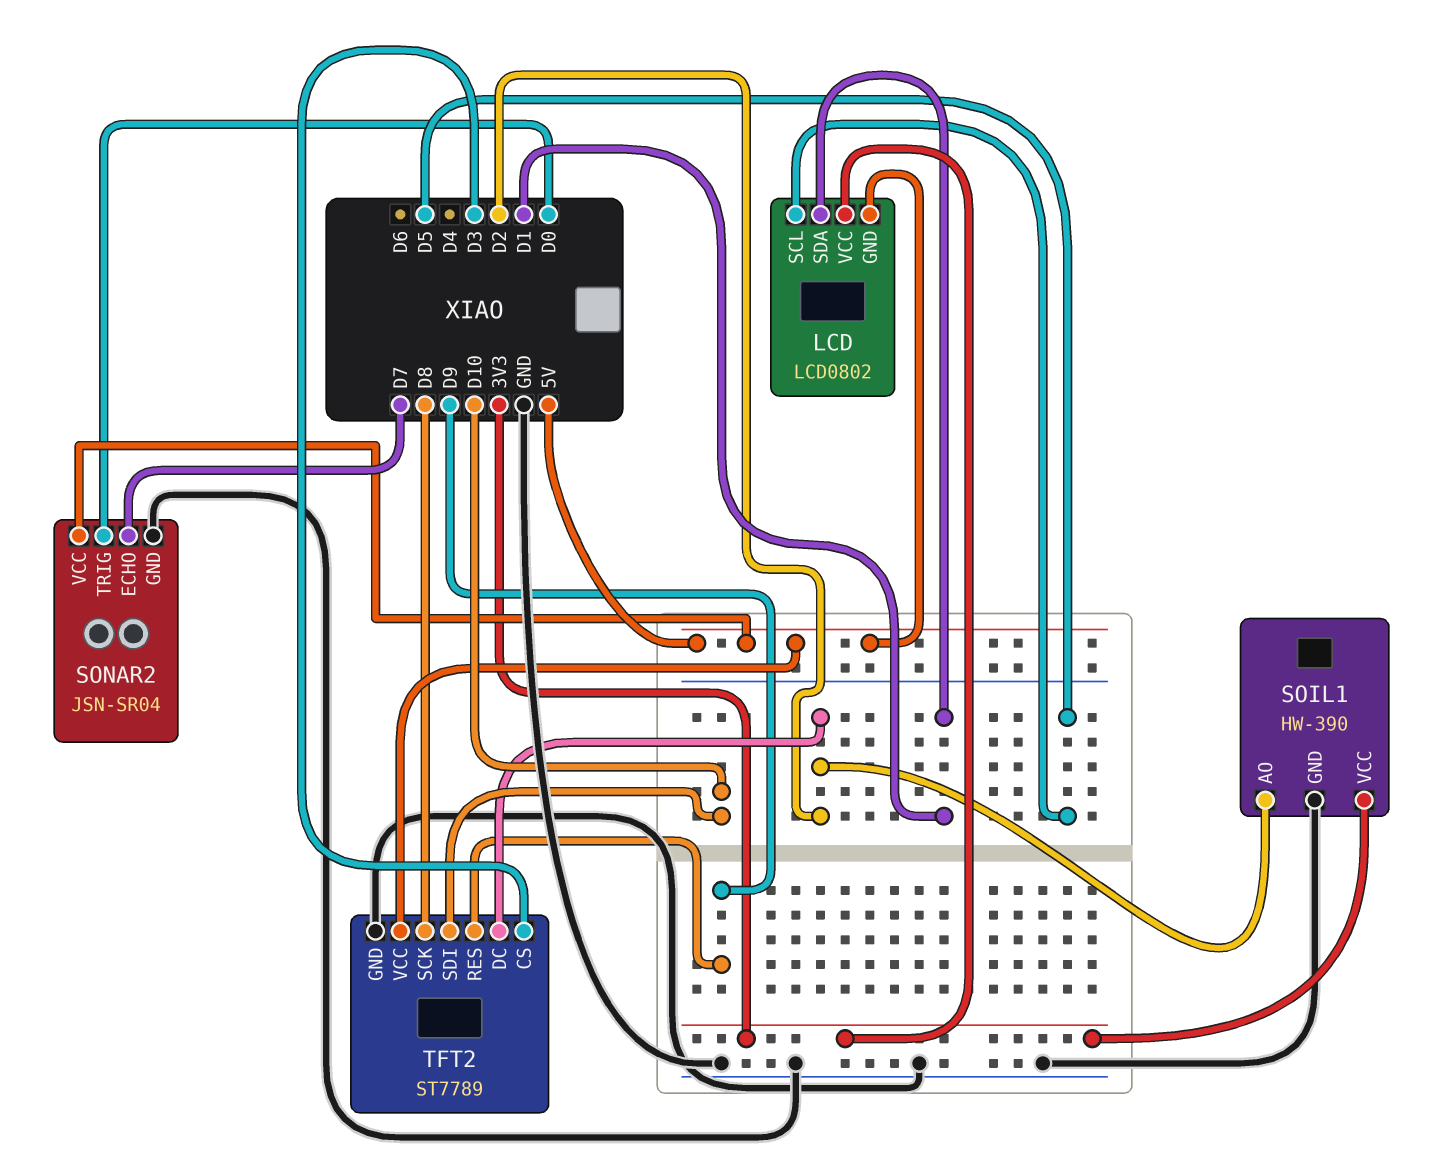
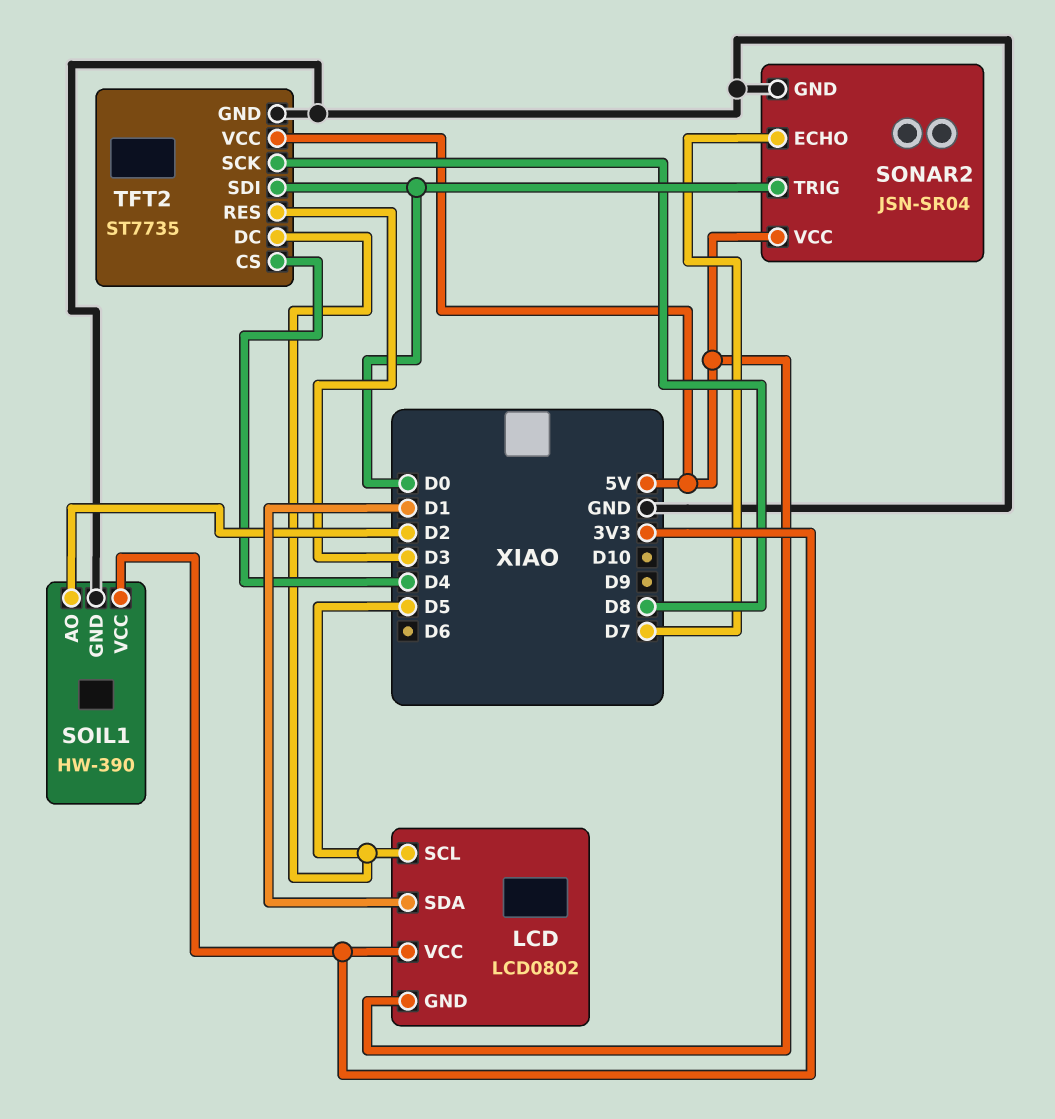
TFT2: ST7789 -> ST7735
TFT2 pin CS: D3 -> D4
TFT2 pin DC: D2 -> D5
TFT2 pin RES: D9 -> D3
TFT2 pin SDI: D10 -> D0

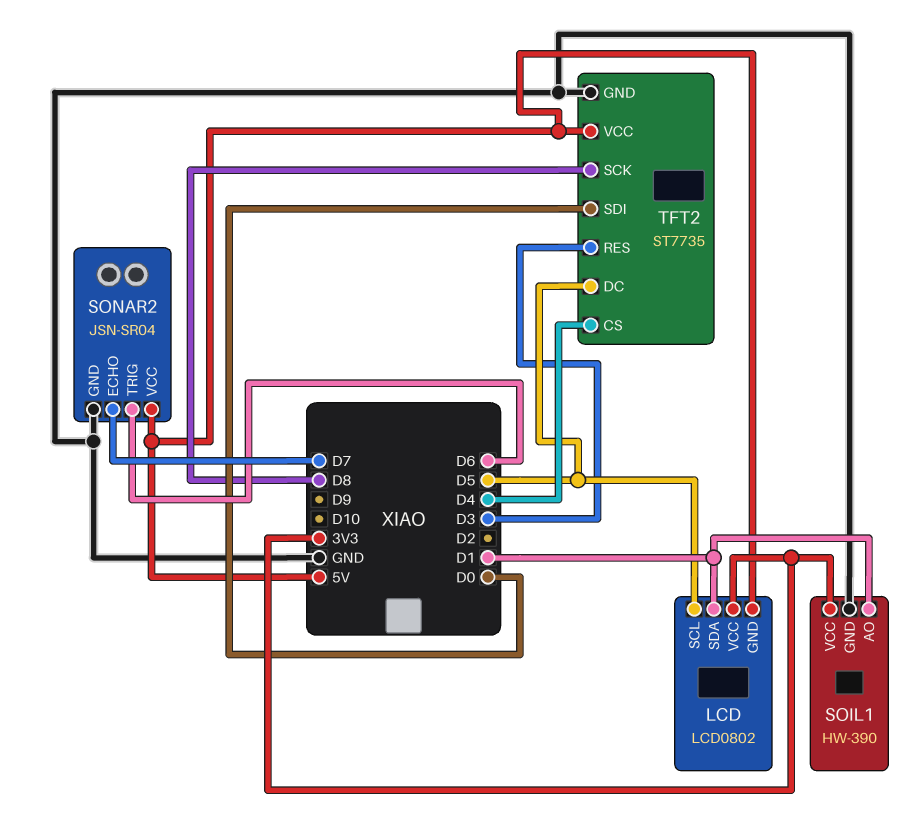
SOIL1 pin AO: D2 -> D1
SONAR2 pin TRIG: D0 -> D6

